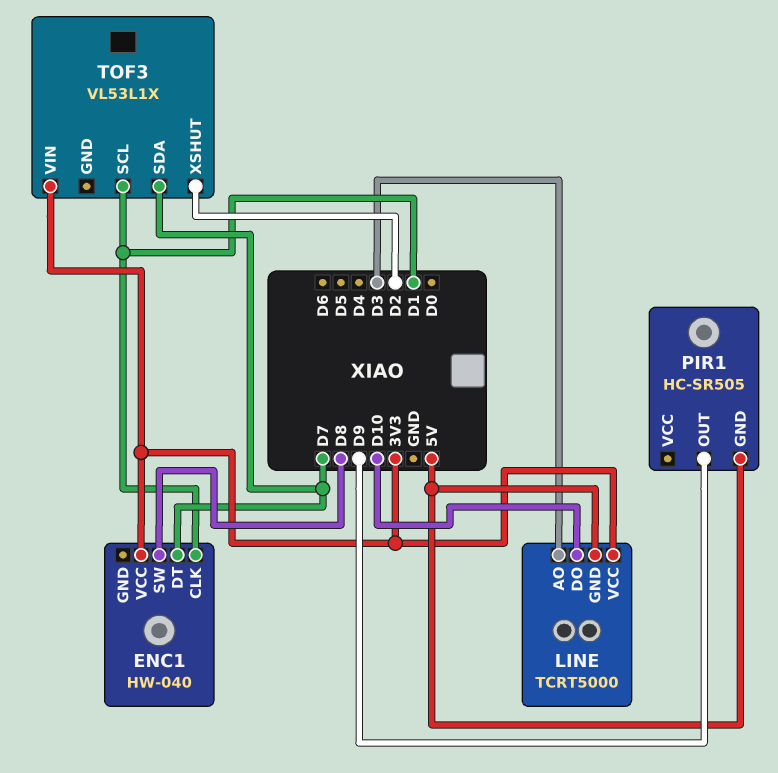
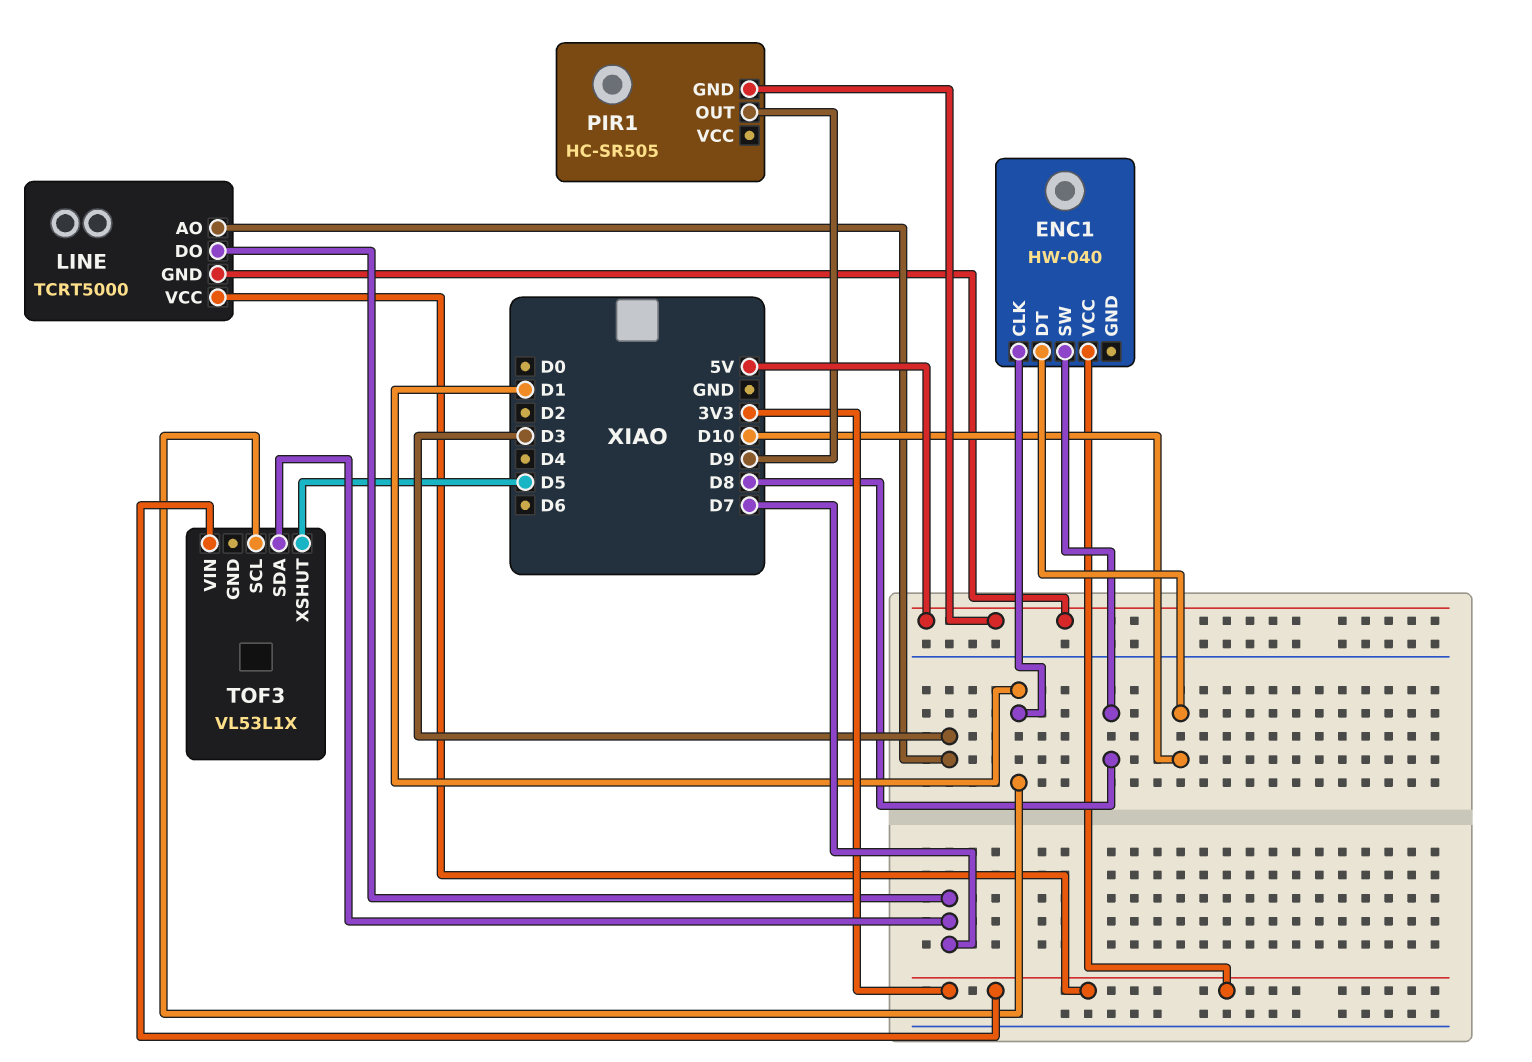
ENC1 pin DT: D7 -> D10
LINE pin DO: D10 -> D7
TOF3 pin XSHUT: D2 -> D5

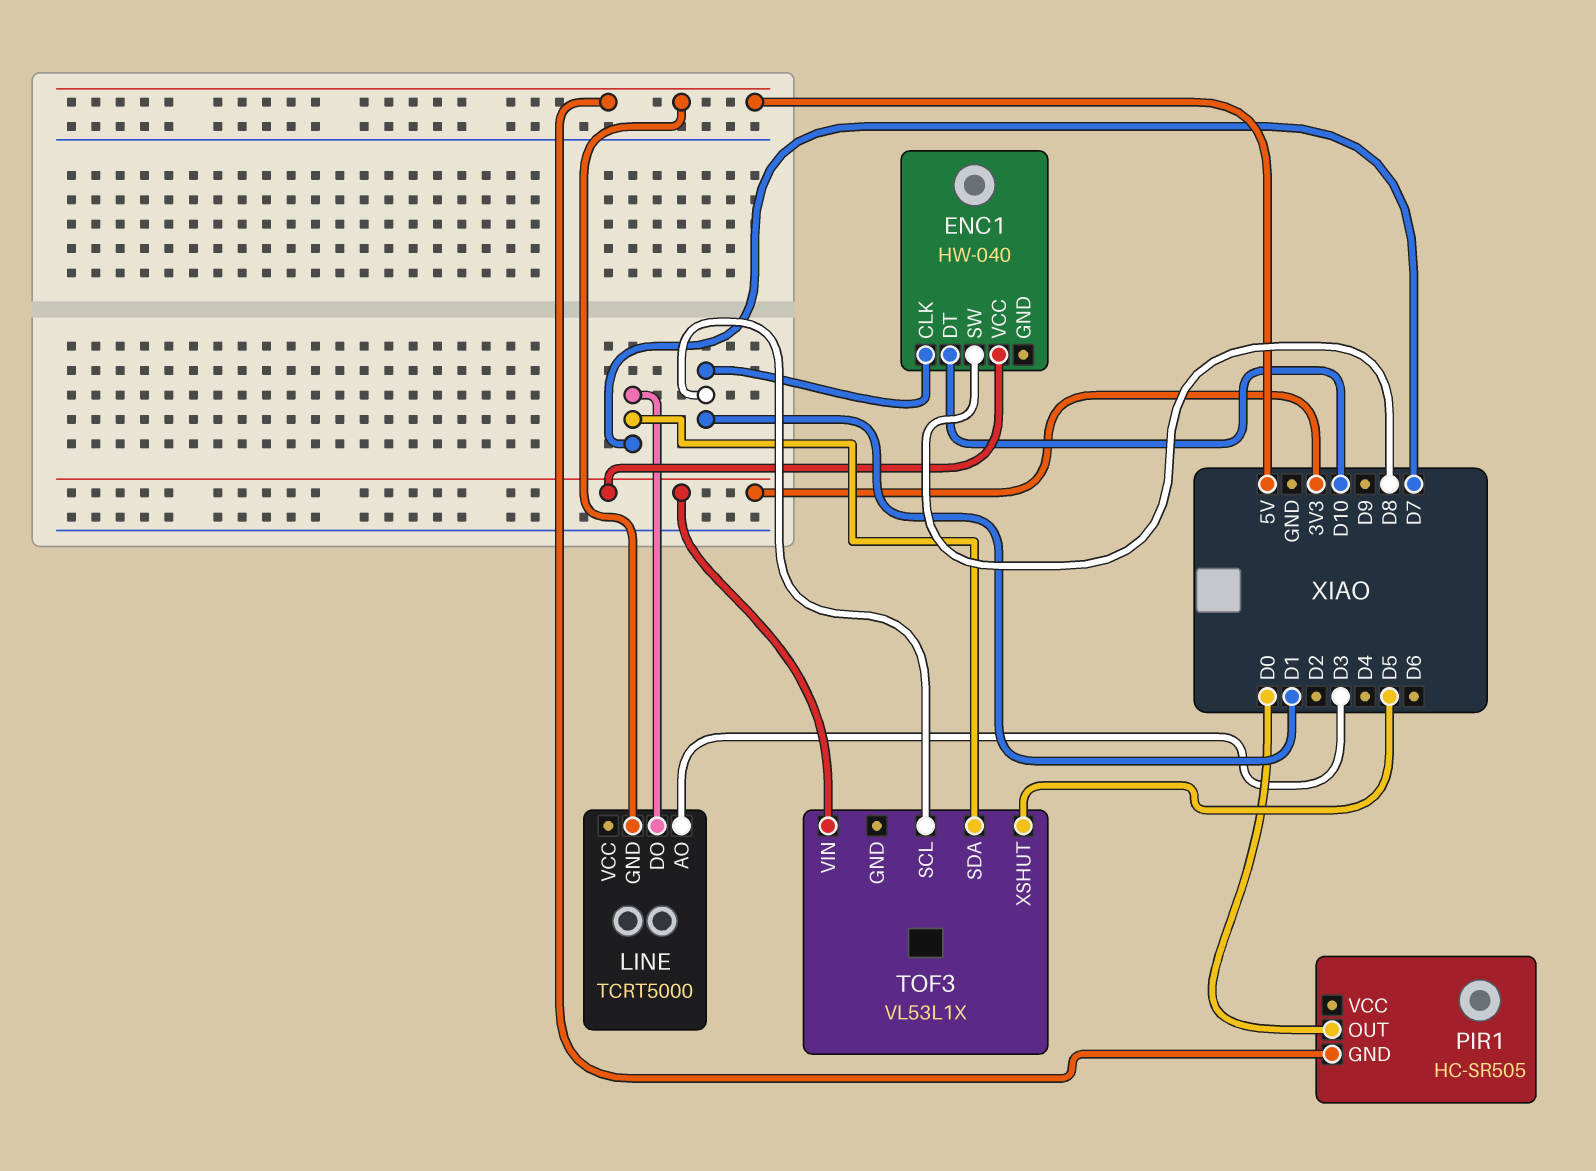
LINE pin VCC: 3V3 -> none
PIR1 pin OUT: D9 -> D0

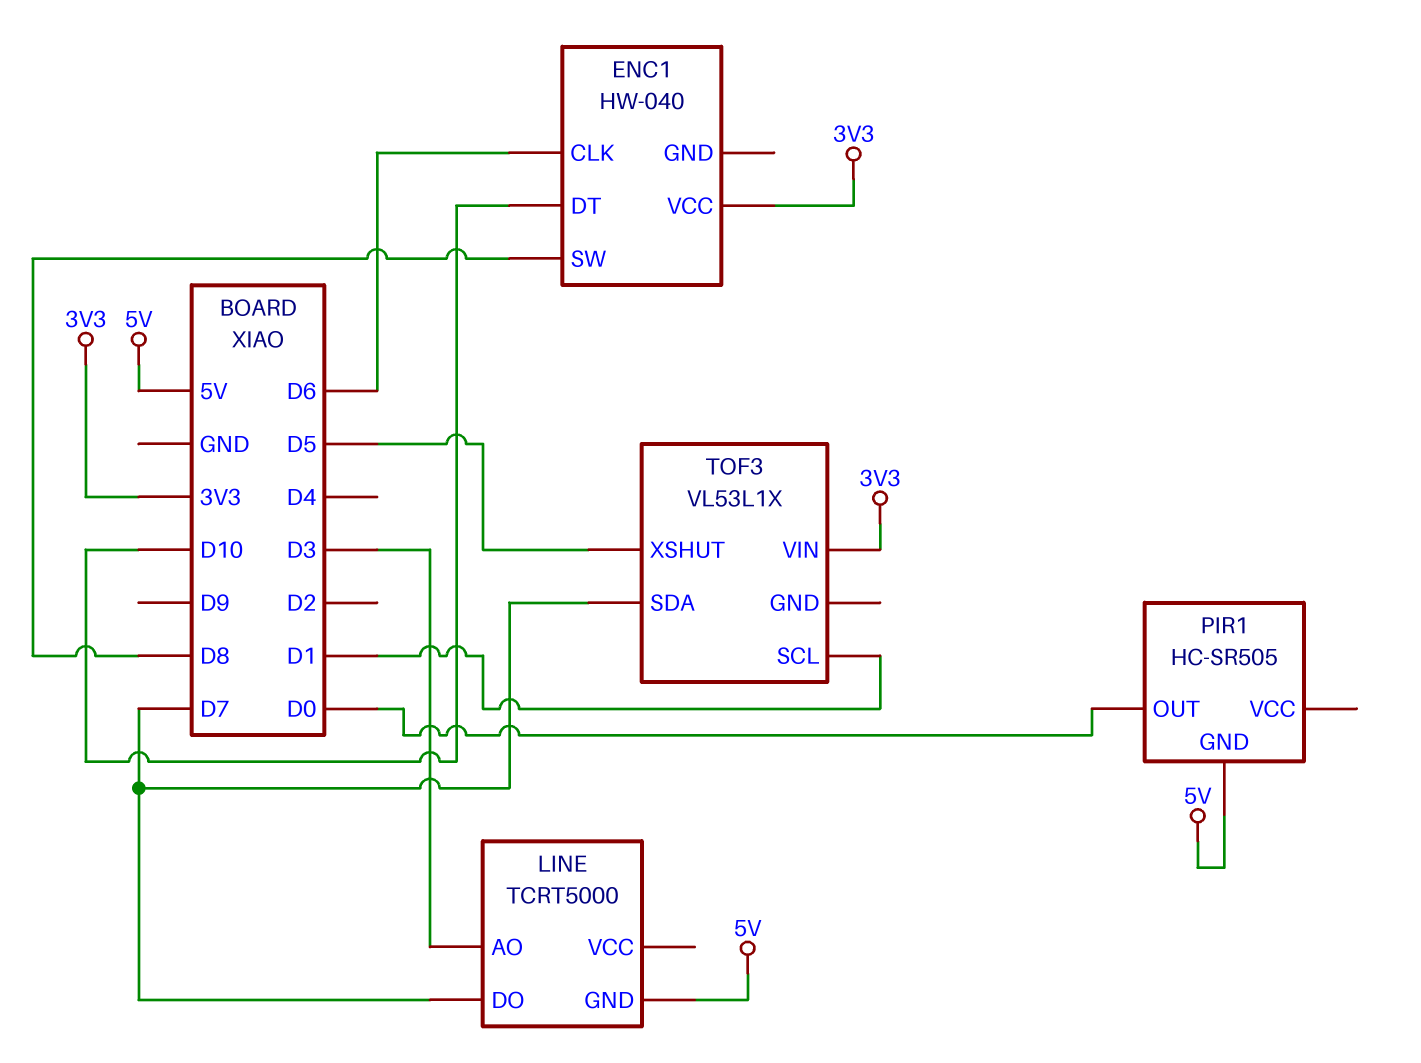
ENC1 pin CLK: D1 -> D6

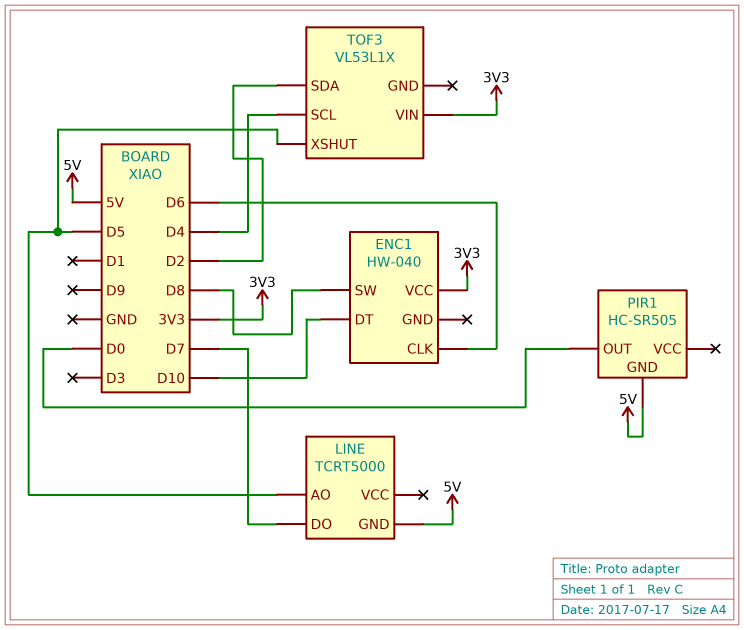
LINE pin AO: D3 -> D5
TOF3 pin SCL: D1 -> D4
TOF3 pin SDA: D7 -> D2

